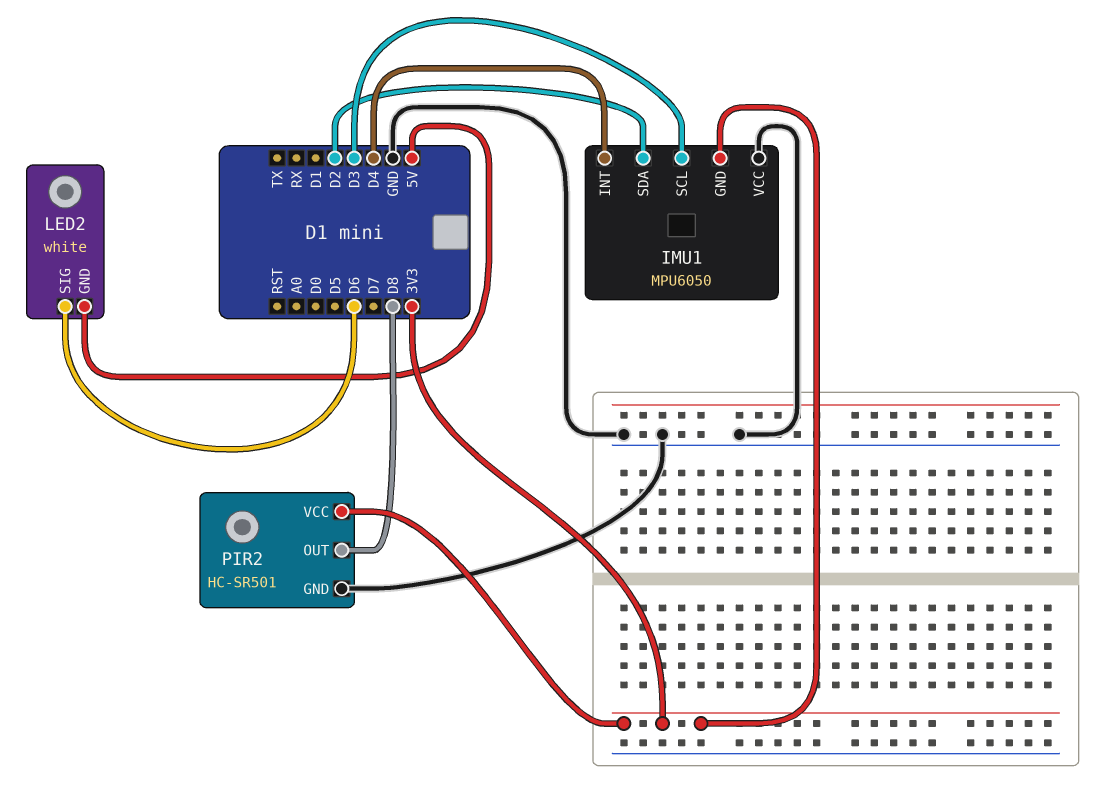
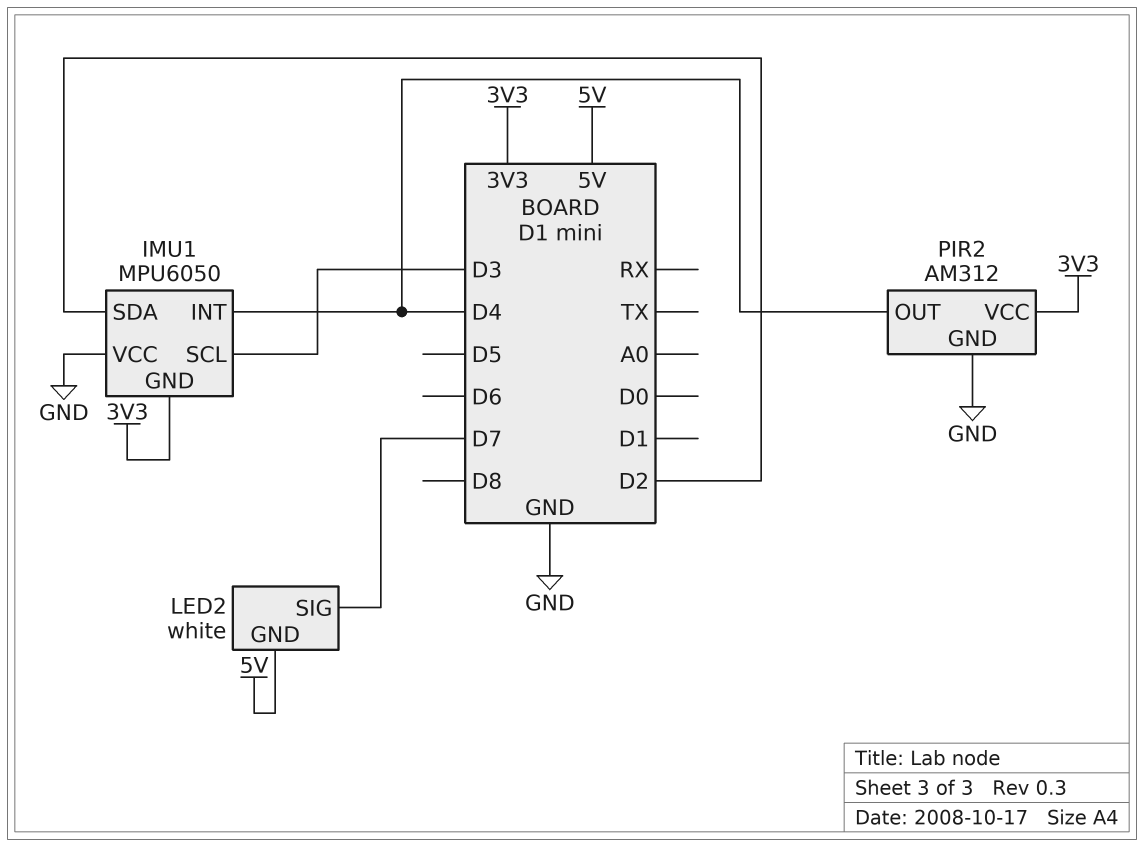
LED2 pin SIG: D6 -> D7
PIR2: HC-SR501 -> AM312
PIR2 pin OUT: D8 -> D4

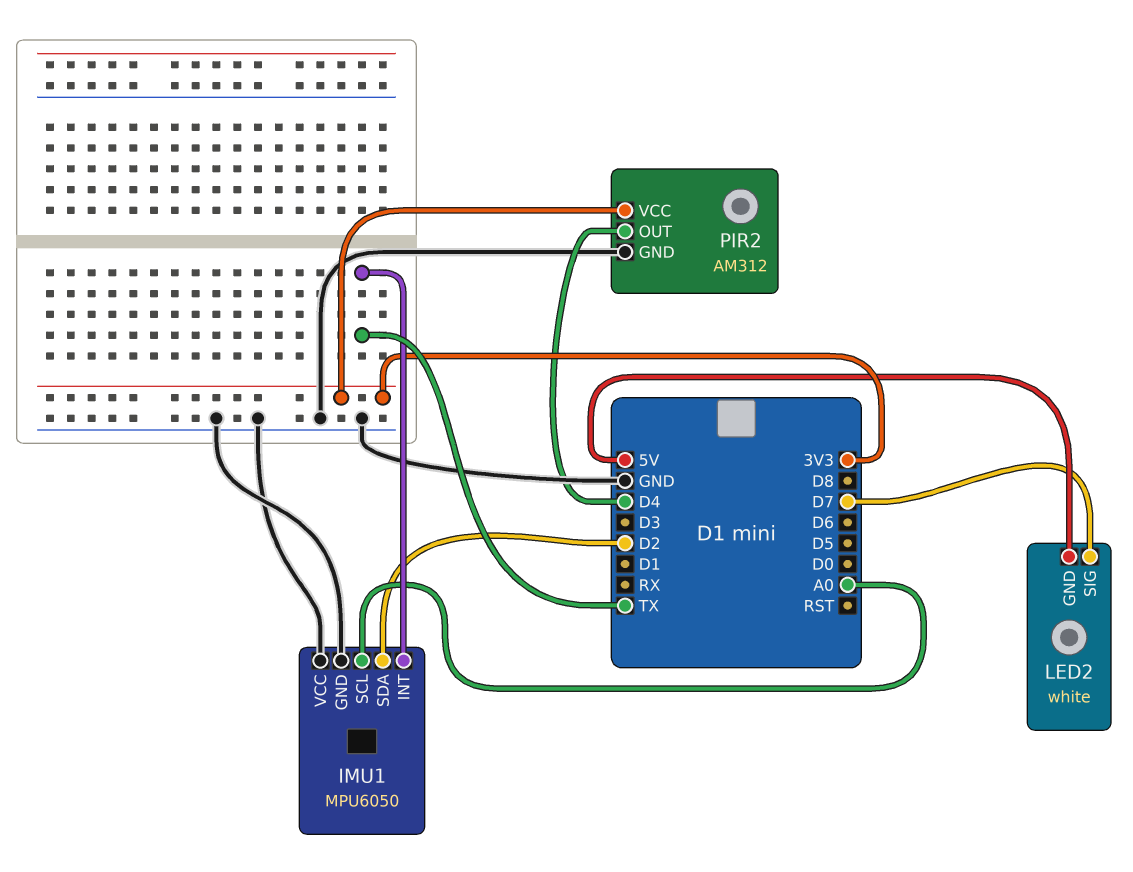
IMU1 pin GND: 3V3 -> GND
IMU1 pin INT: D4 -> TX
IMU1 pin SCL: D3 -> A0

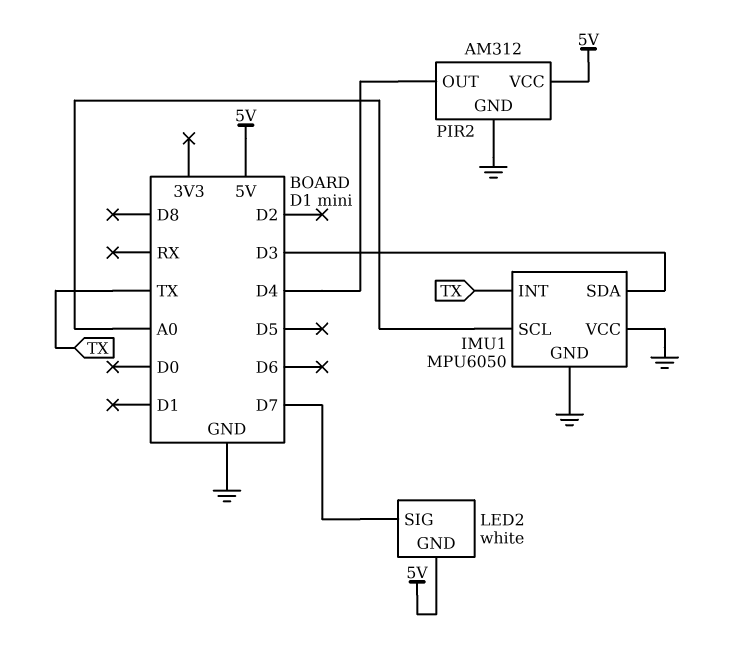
IMU1 pin SDA: D2 -> D3
PIR2 pin VCC: 3V3 -> 5V

